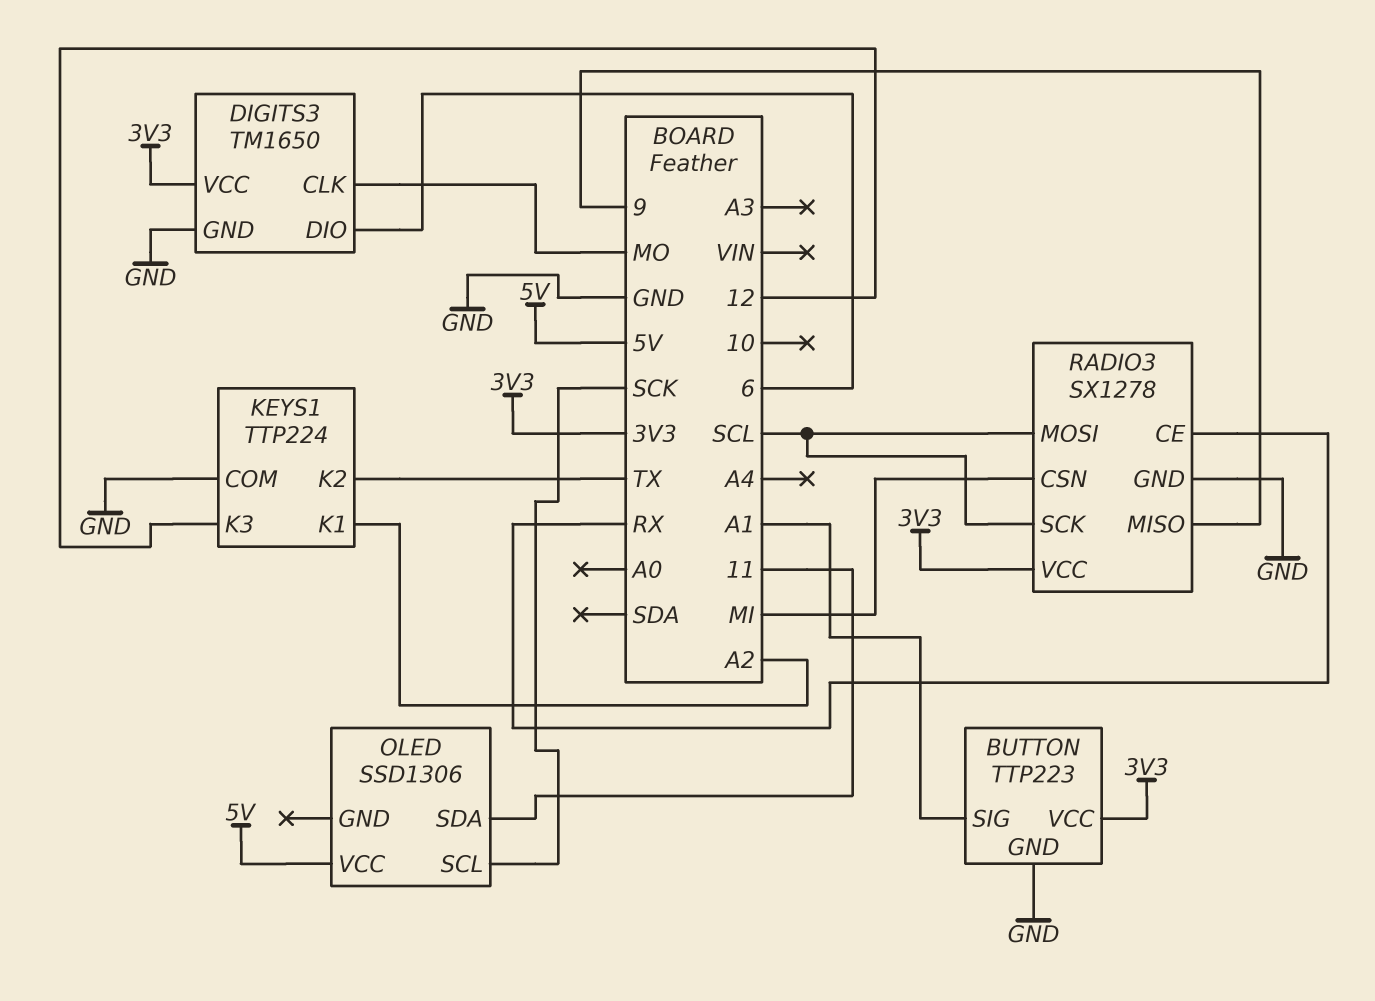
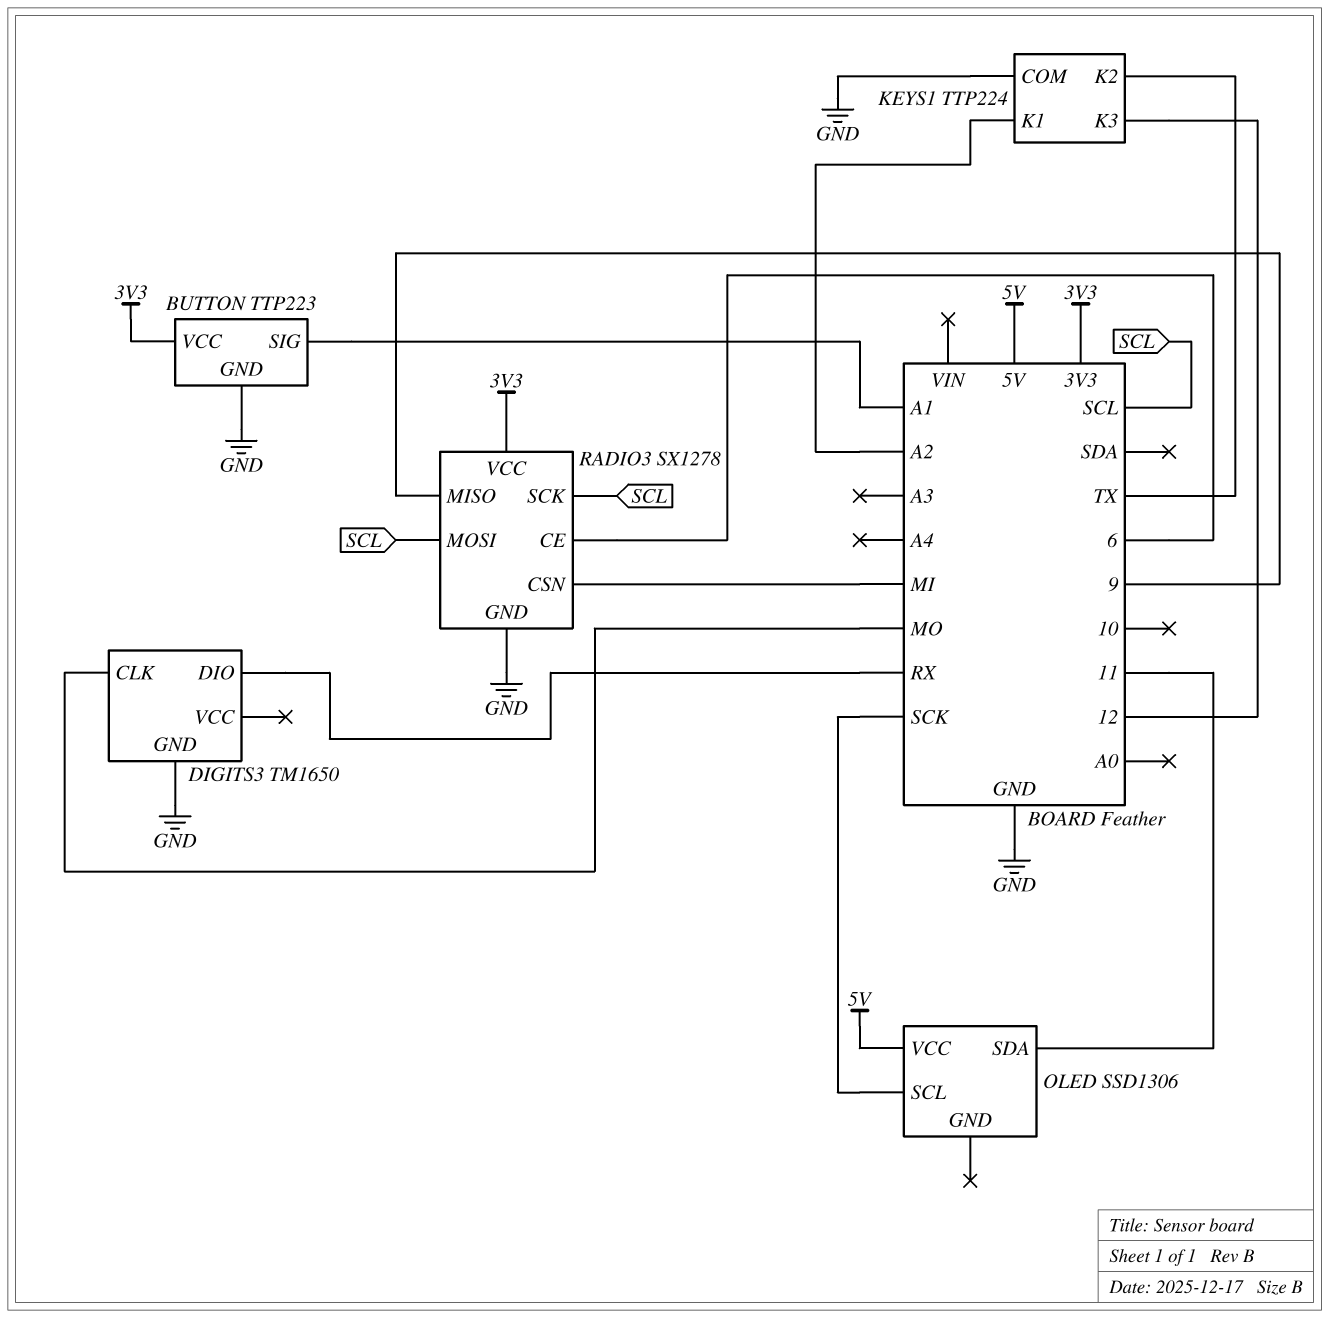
DIGITS3 pin DIO: 6 -> RX
DIGITS3 pin VCC: 3V3 -> none
RADIO3 pin CE: RX -> 6

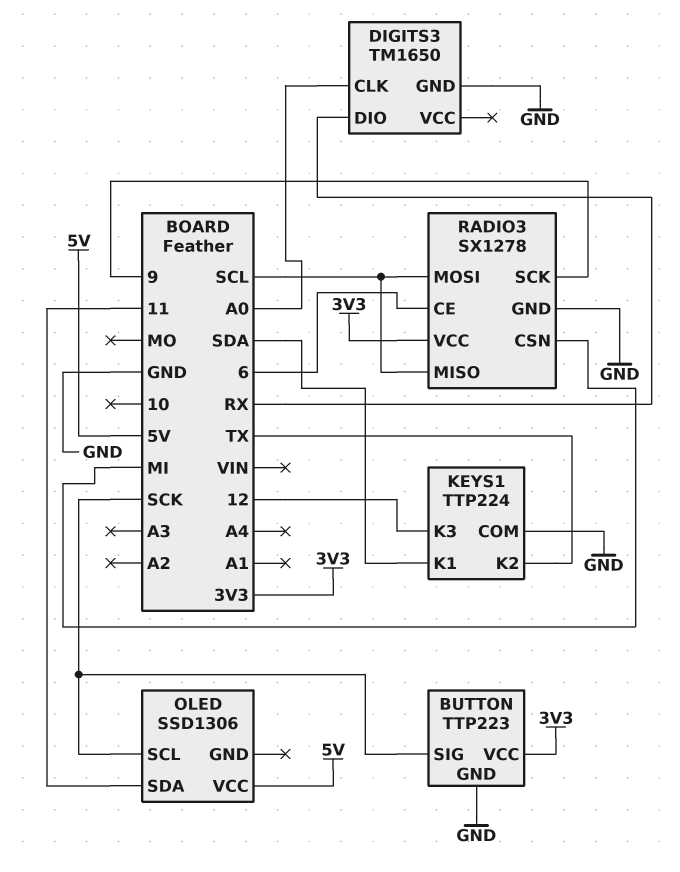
BUTTON pin SIG: A1 -> SCK
DIGITS3 pin CLK: MO -> A0
KEYS1 pin K1: A2 -> SDA
RADIO3 pin MISO: 9 -> SCL
RADIO3 pin SCK: SCL -> 9

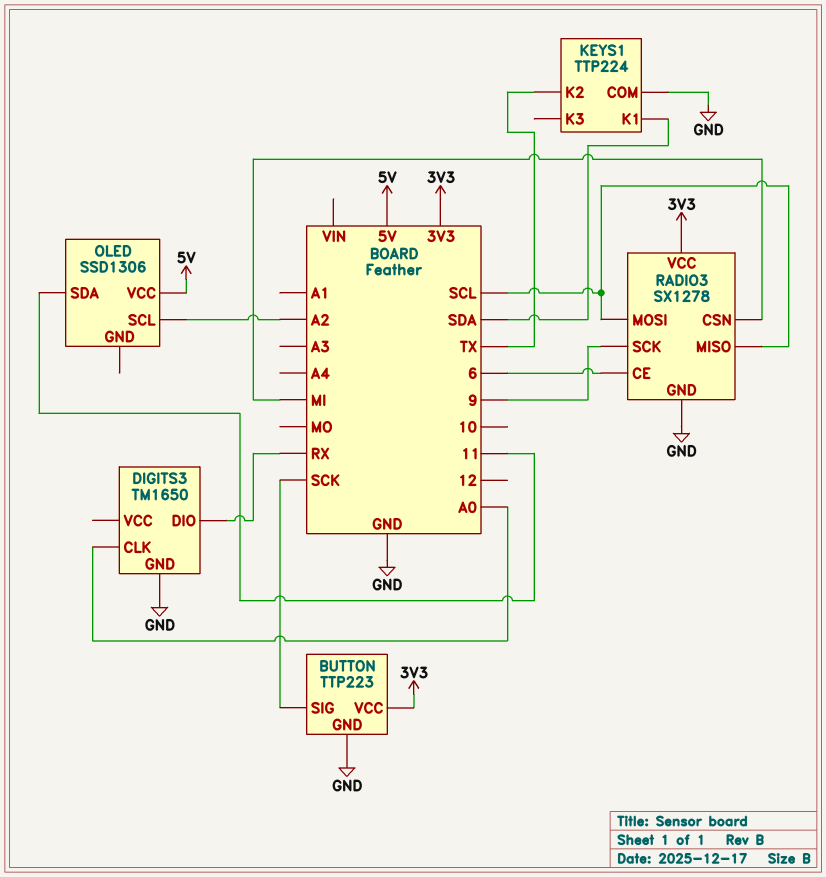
KEYS1 pin K3: 12 -> none
OLED pin SCL: SCK -> A2

